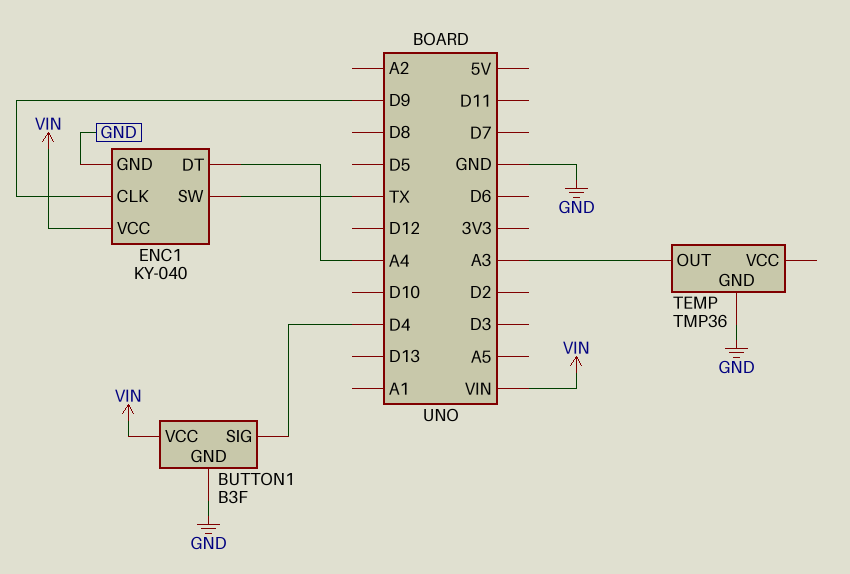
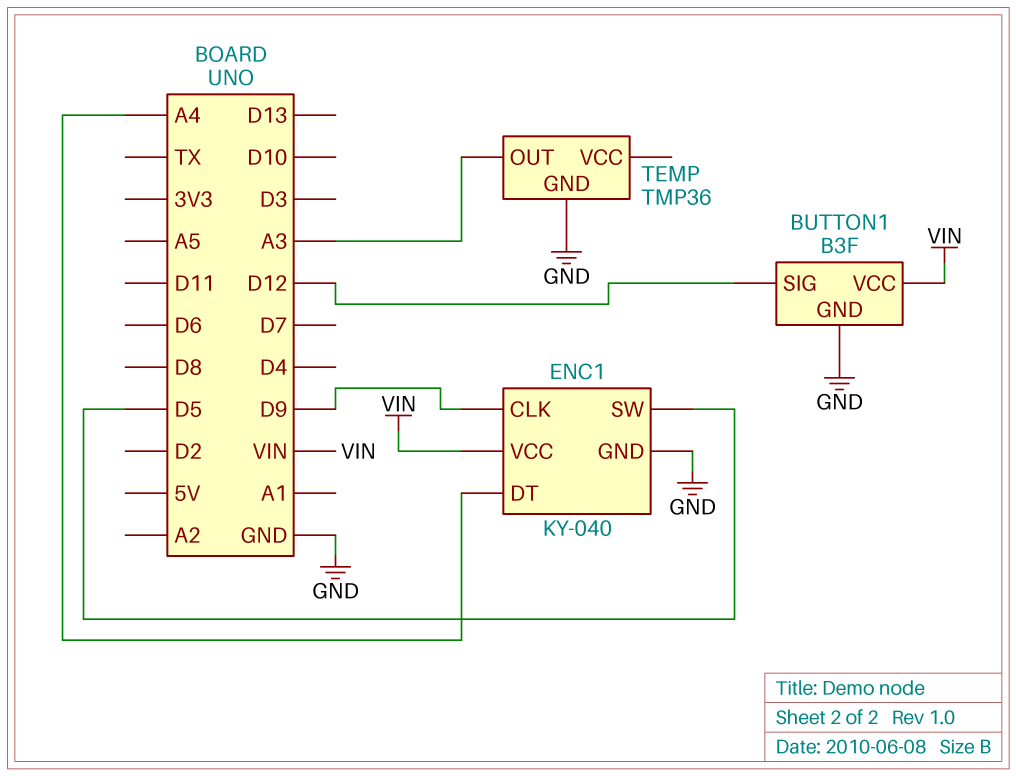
BUTTON1 pin SIG: D4 -> D12
ENC1 pin SW: TX -> D5

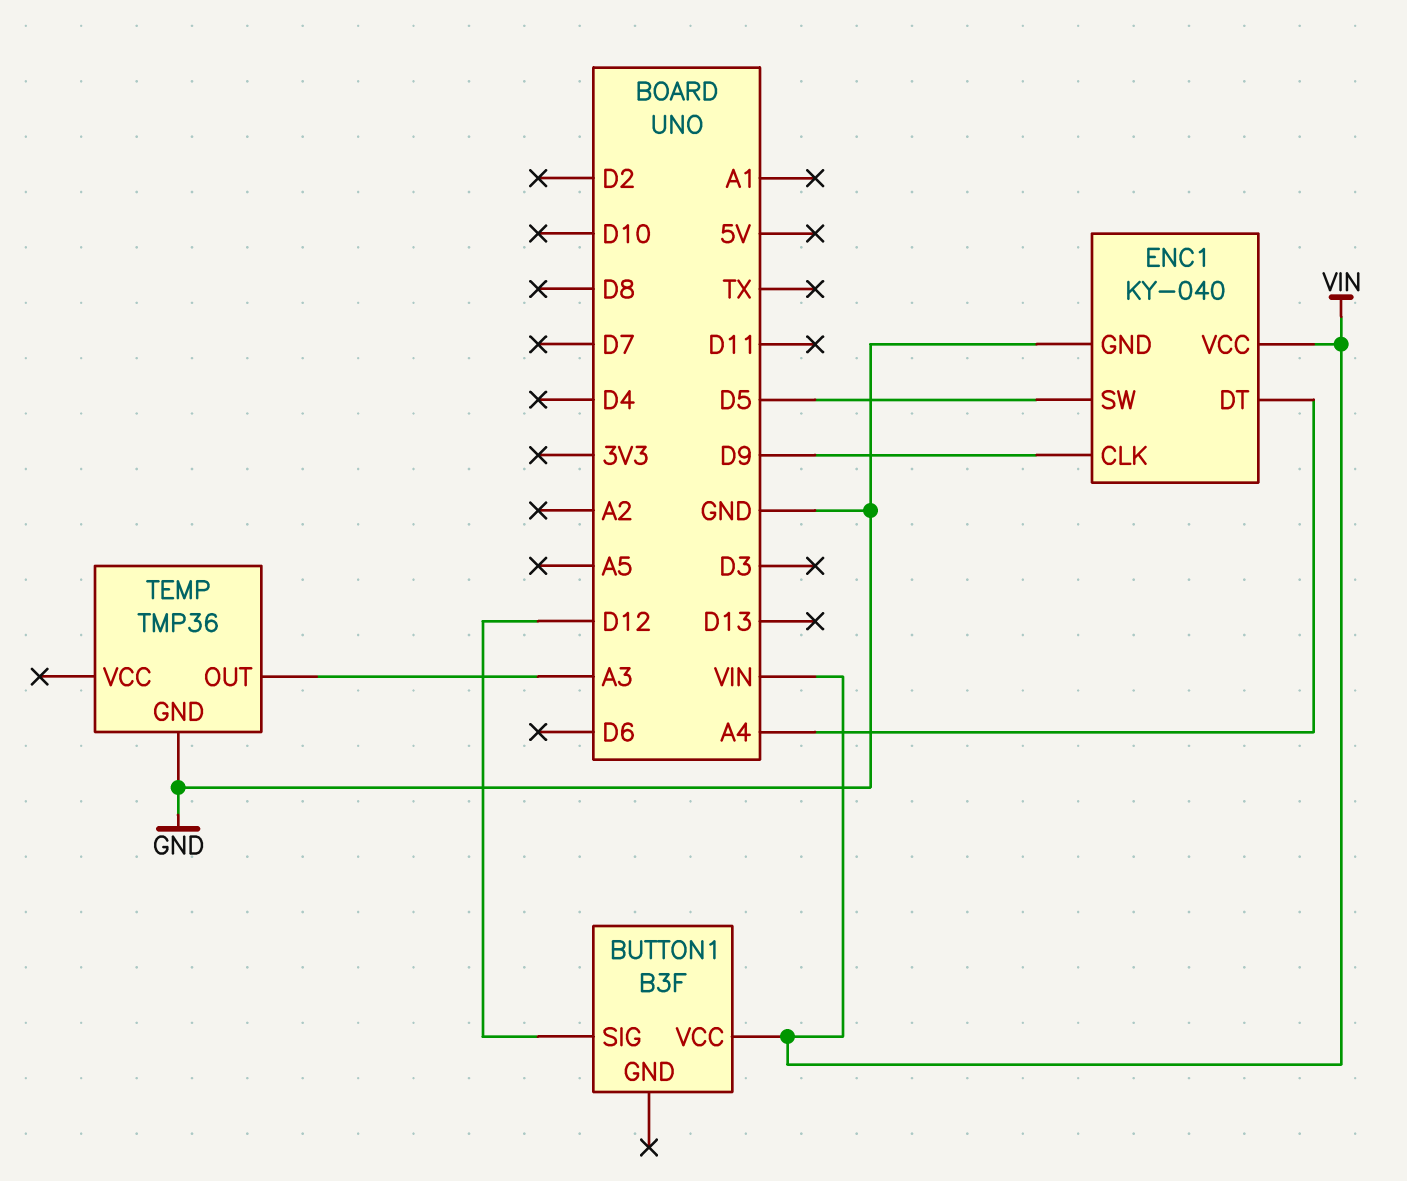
BUTTON1 pin GND: GND -> none

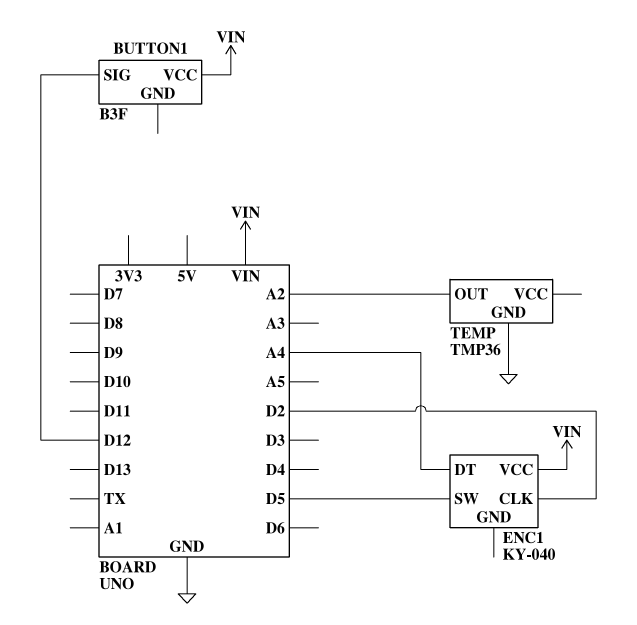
ENC1 pin CLK: D9 -> D2
ENC1 pin GND: GND -> none
TEMP pin OUT: A3 -> A2

